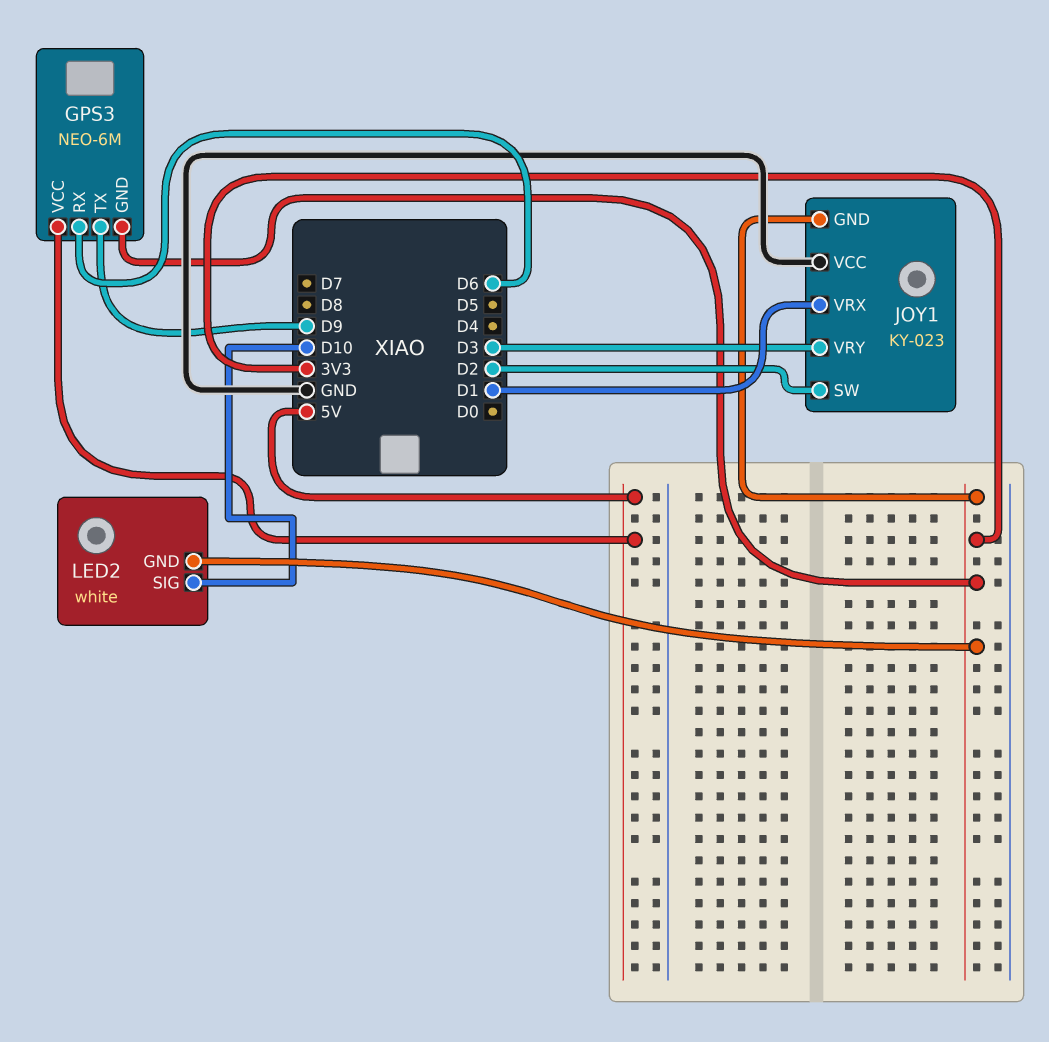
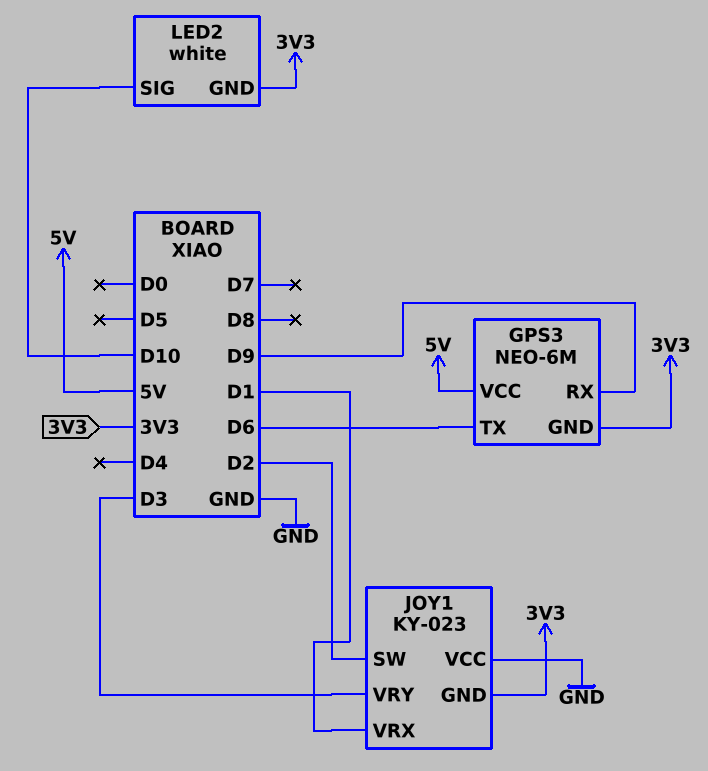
GPS3 pin RX: D6 -> D9
GPS3 pin TX: D9 -> D6

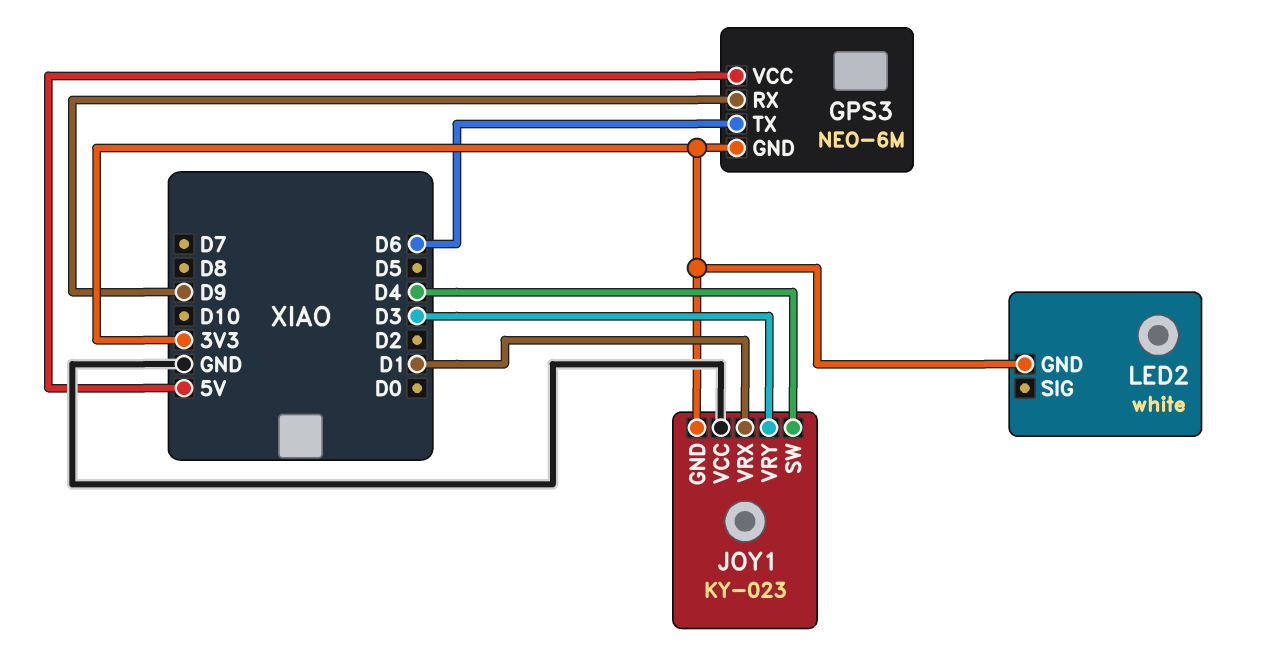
JOY1 pin SW: D2 -> D4
LED2 pin SIG: D10 -> none

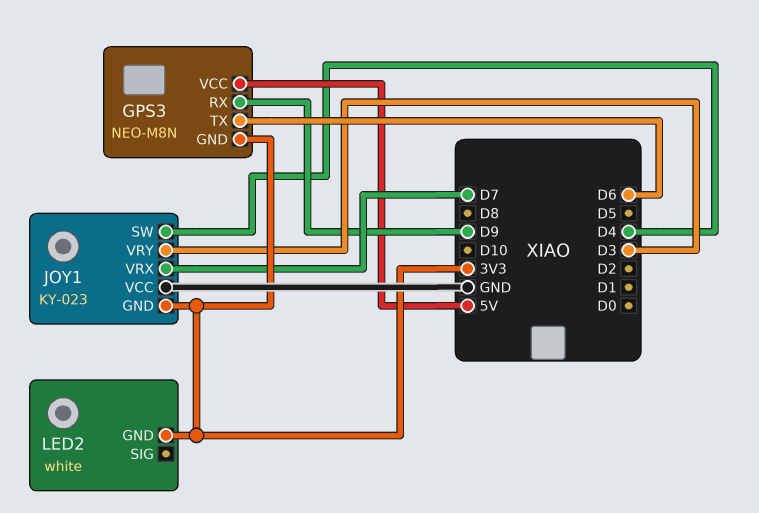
GPS3: NEO-6M -> NEO-M8N
JOY1 pin VRX: D1 -> D7

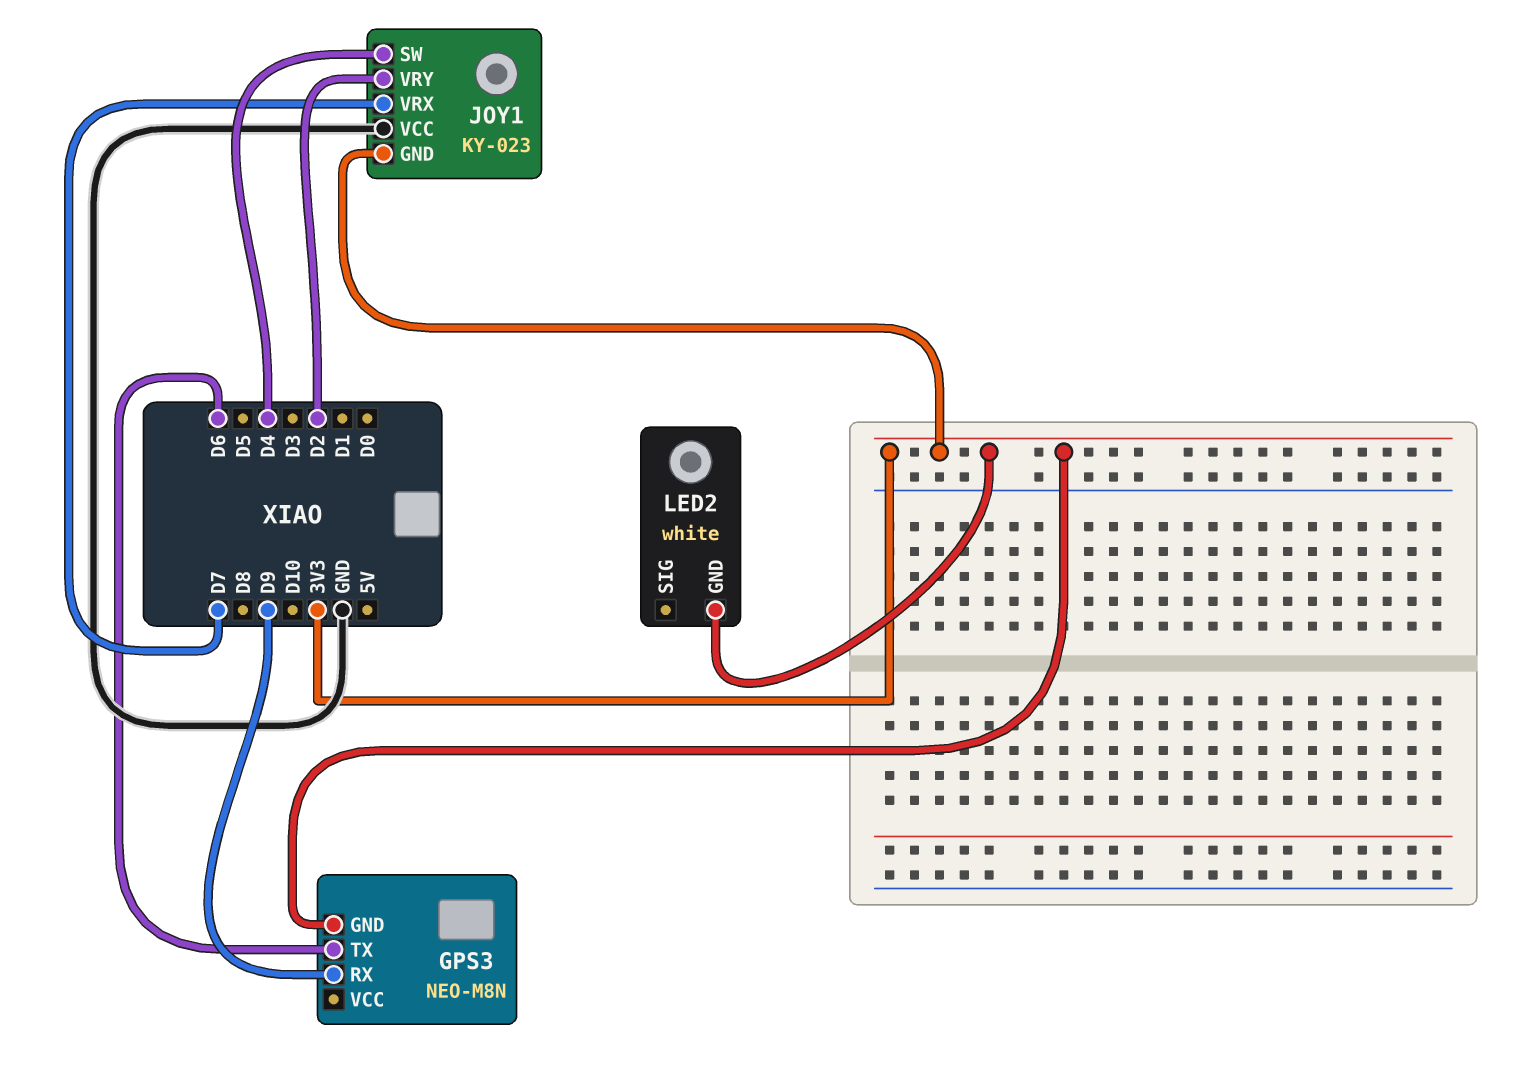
GPS3 pin VCC: 5V -> none
JOY1 pin VRY: D3 -> D2

